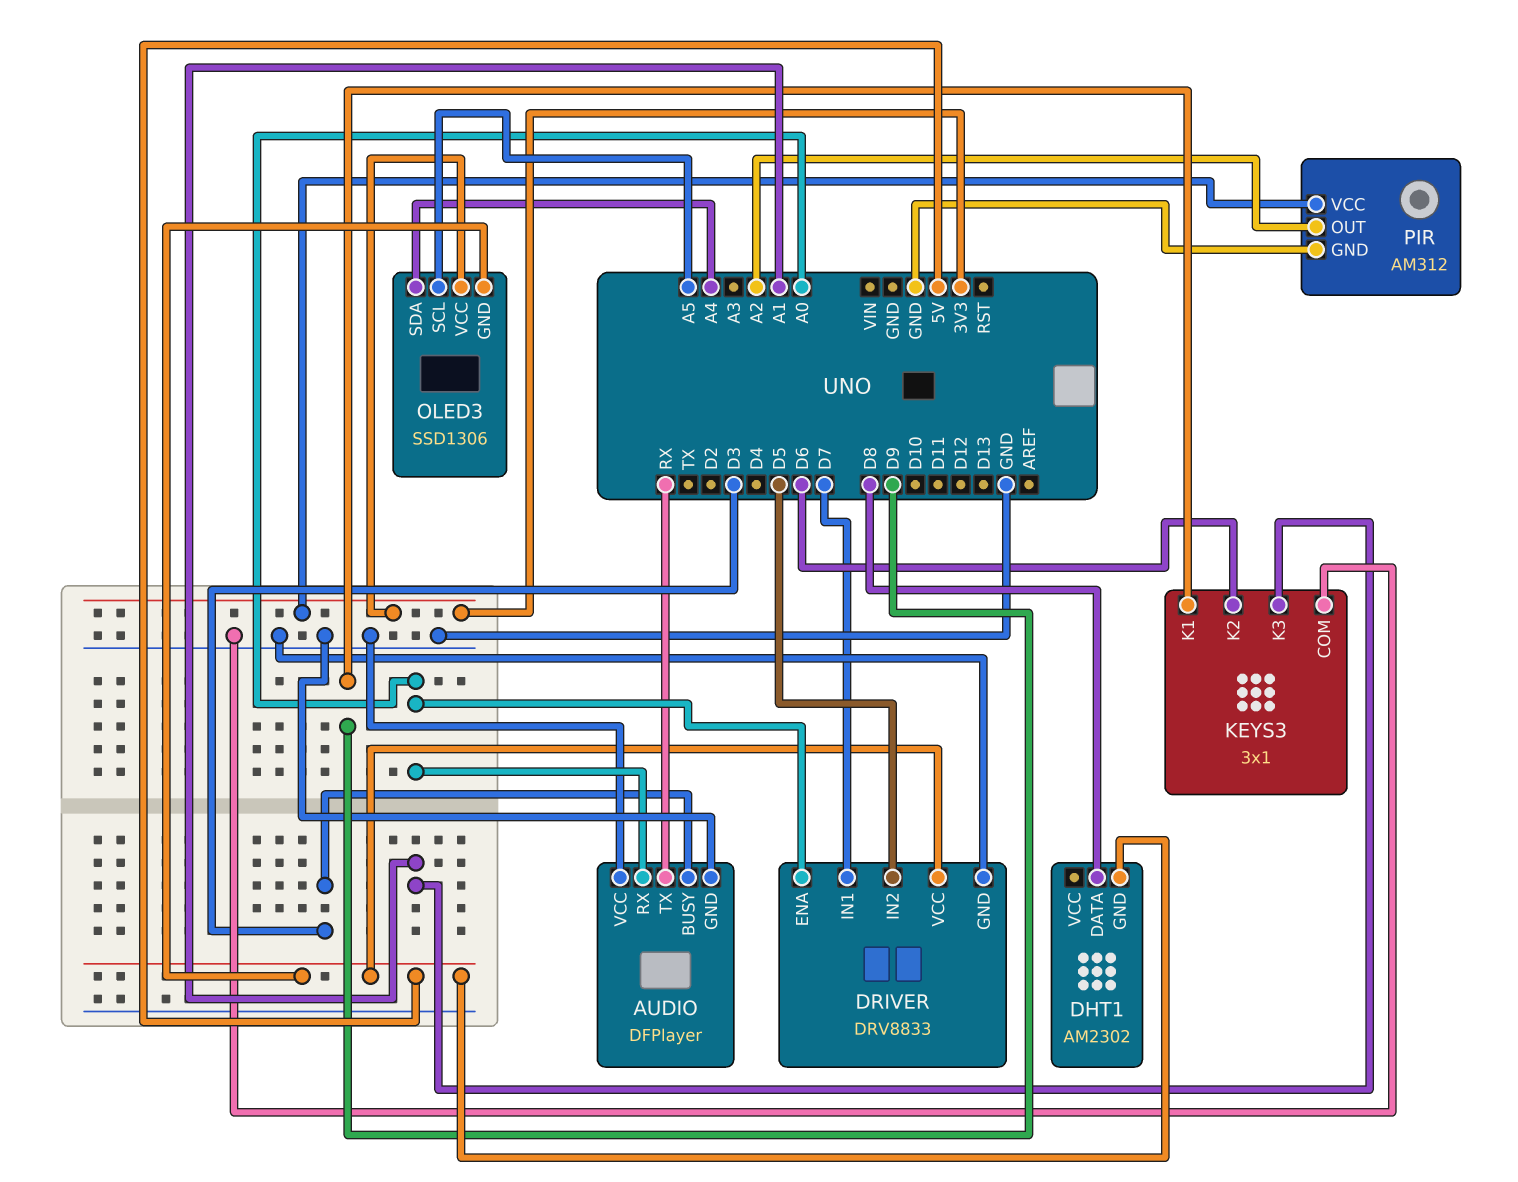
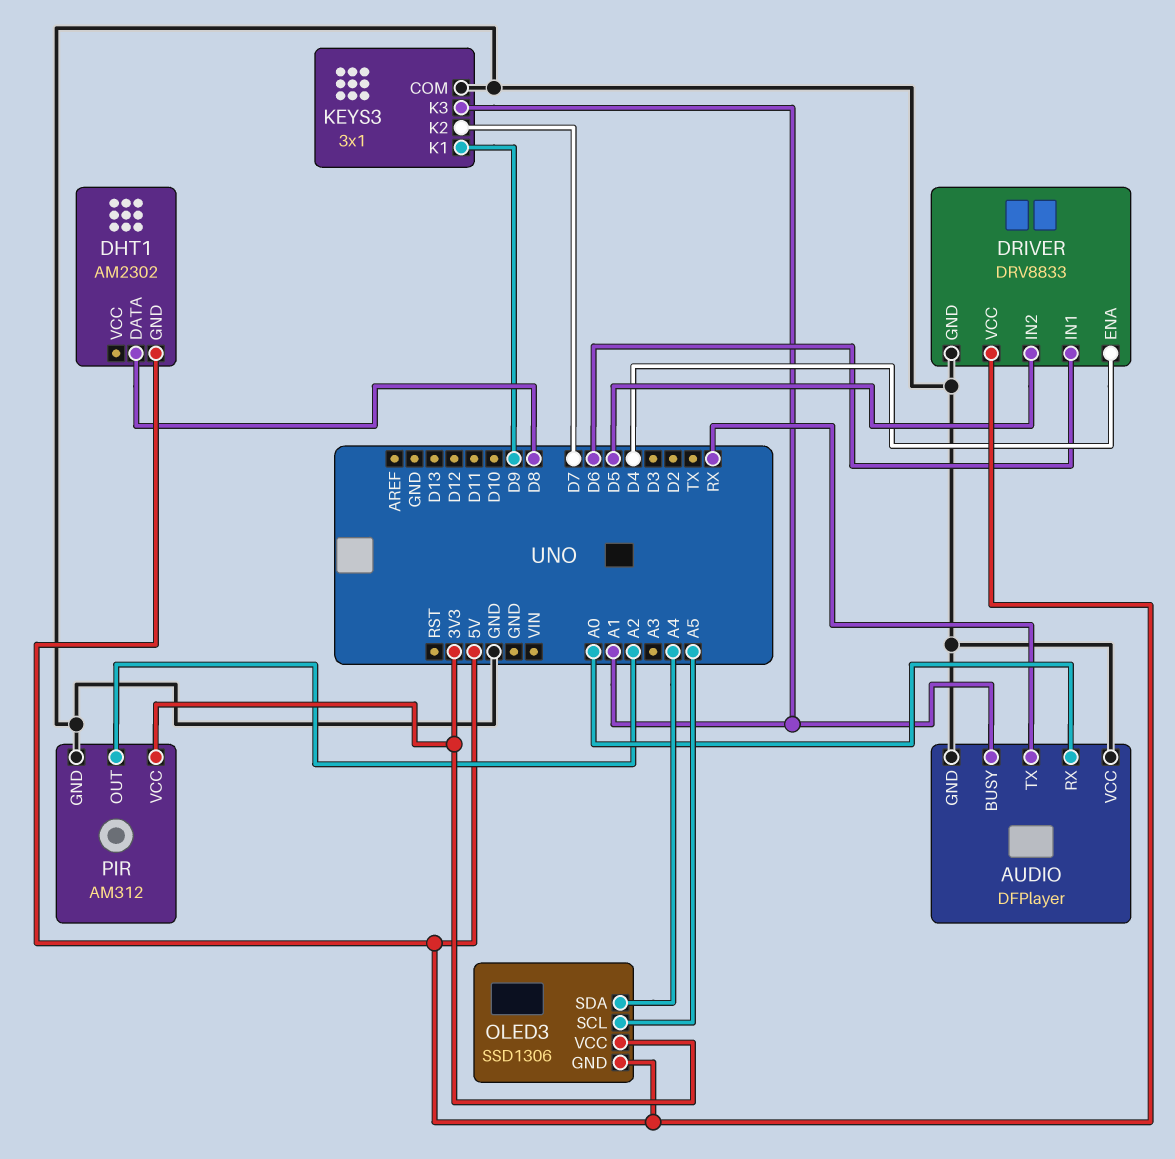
AUDIO pin BUSY: D3 -> A1
DRIVER pin ENA: A0 -> D4
DRIVER pin IN1: D7 -> D6
KEYS3 pin K2: D6 -> D7

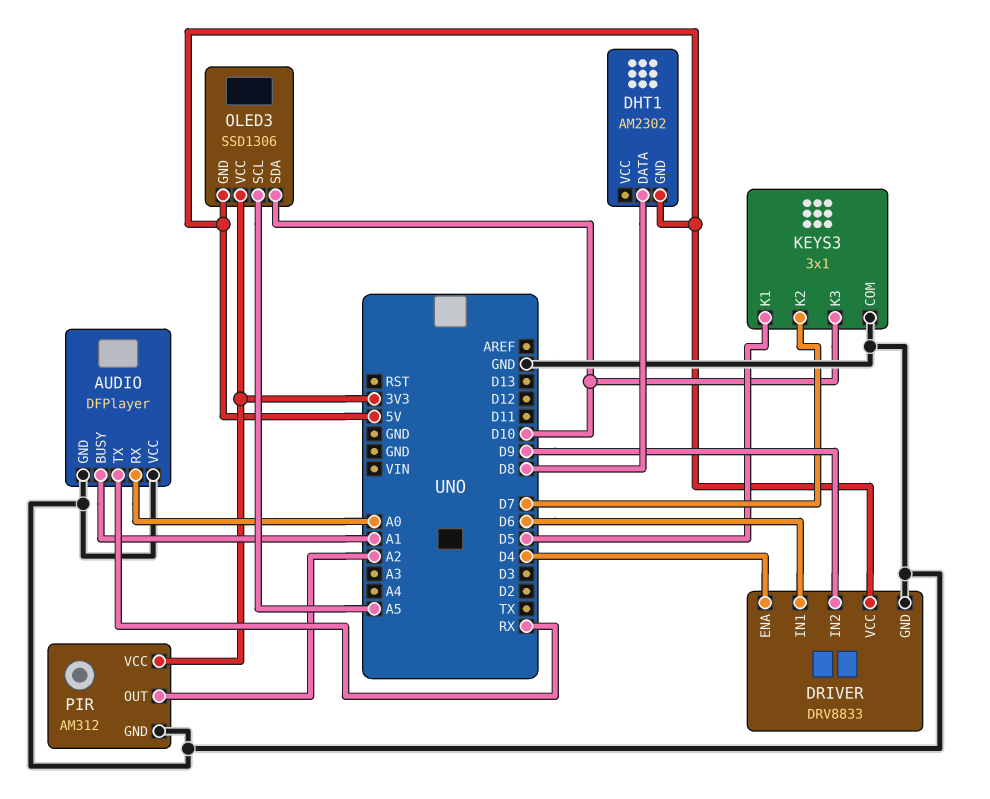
DRIVER pin IN2: D5 -> D9
KEYS3 pin K1: D9 -> D5
KEYS3 pin K3: A1 -> D10
OLED3 pin SDA: A4 -> D10

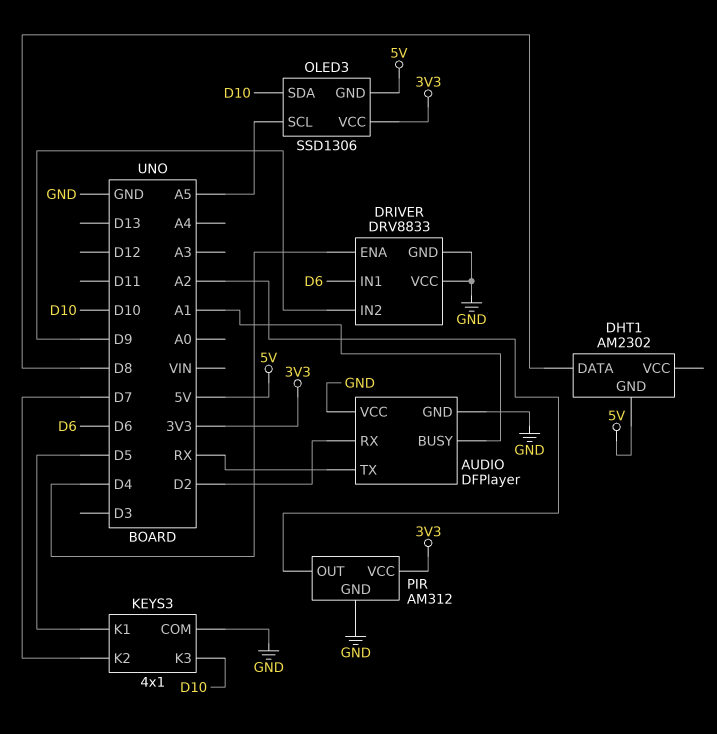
AUDIO pin RX: A0 -> D2
DRIVER pin VCC: 5V -> GND
KEYS3: 3x1 -> 4x1

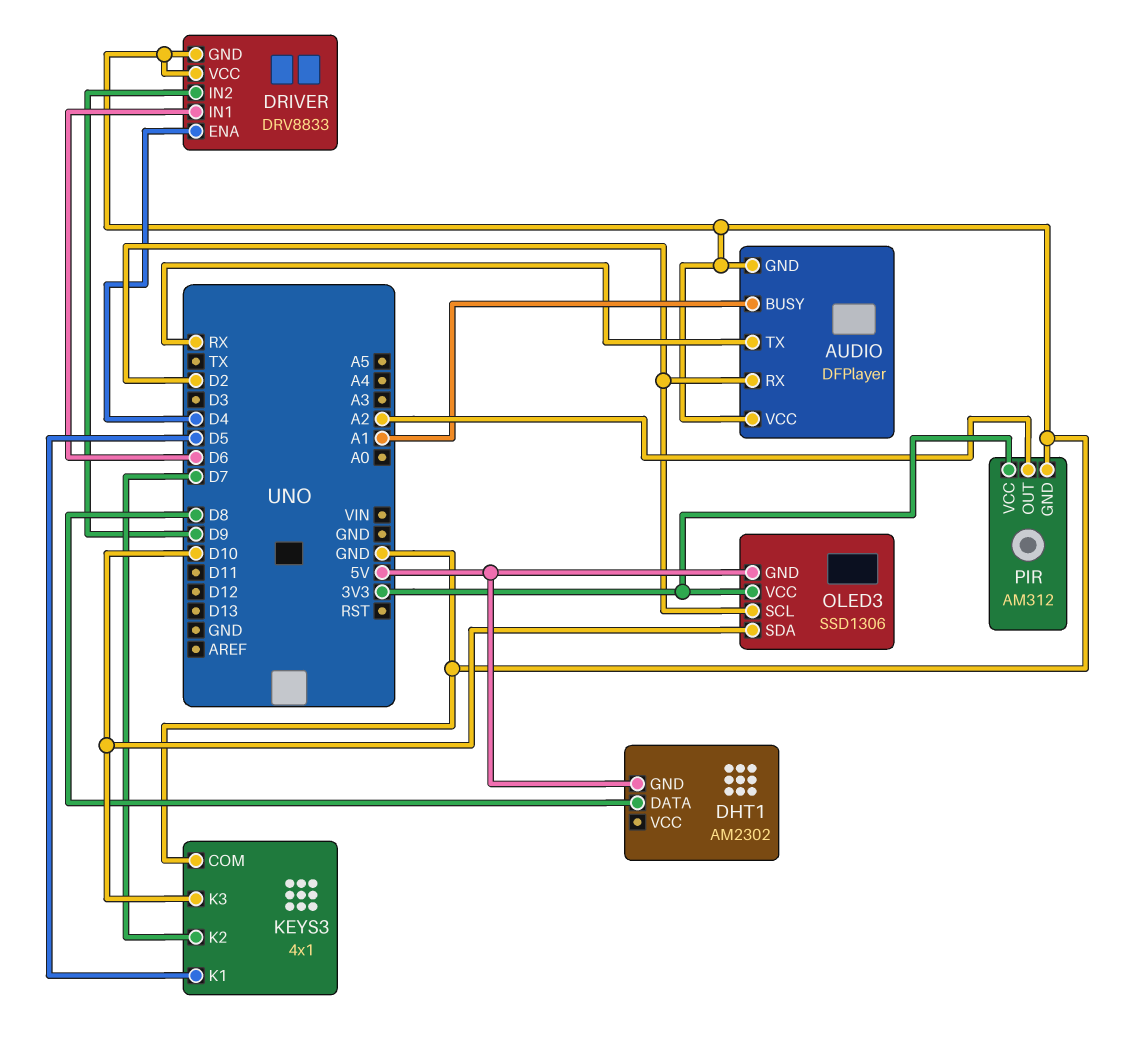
OLED3 pin SCL: A5 -> D2

